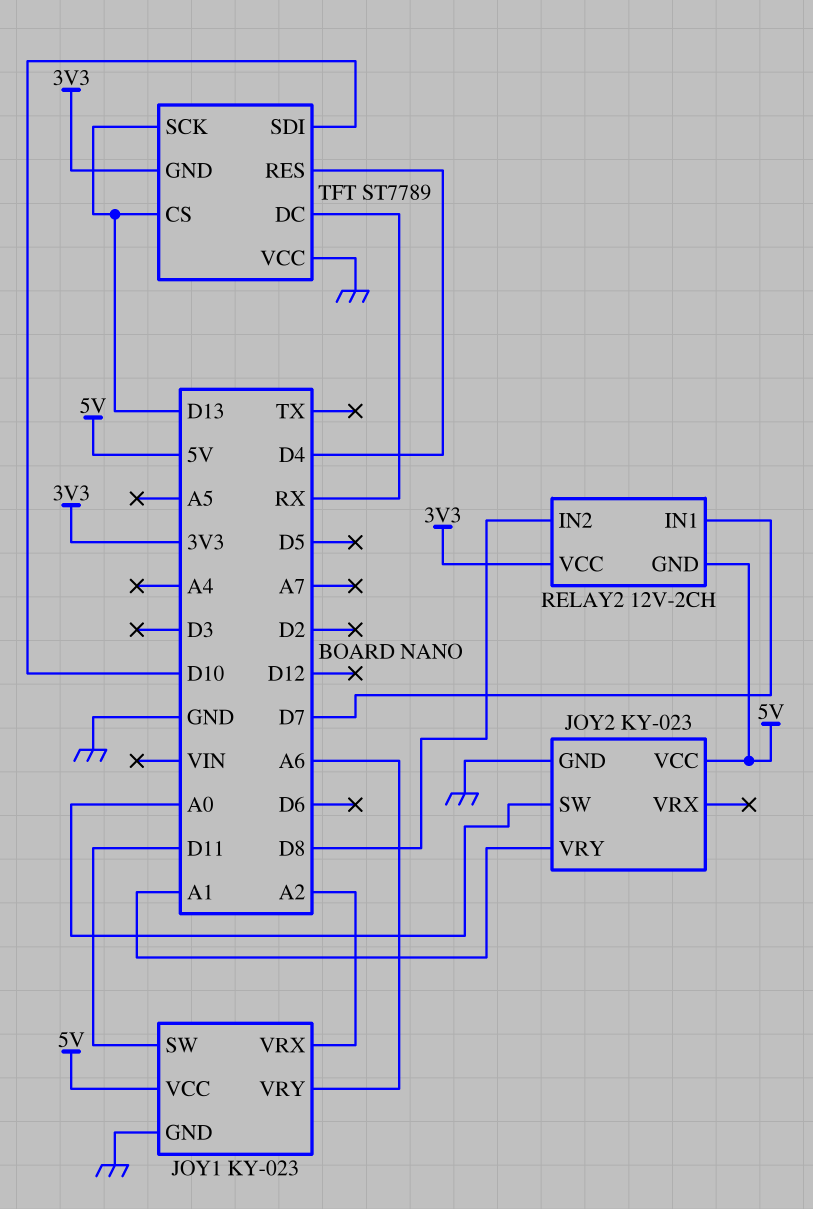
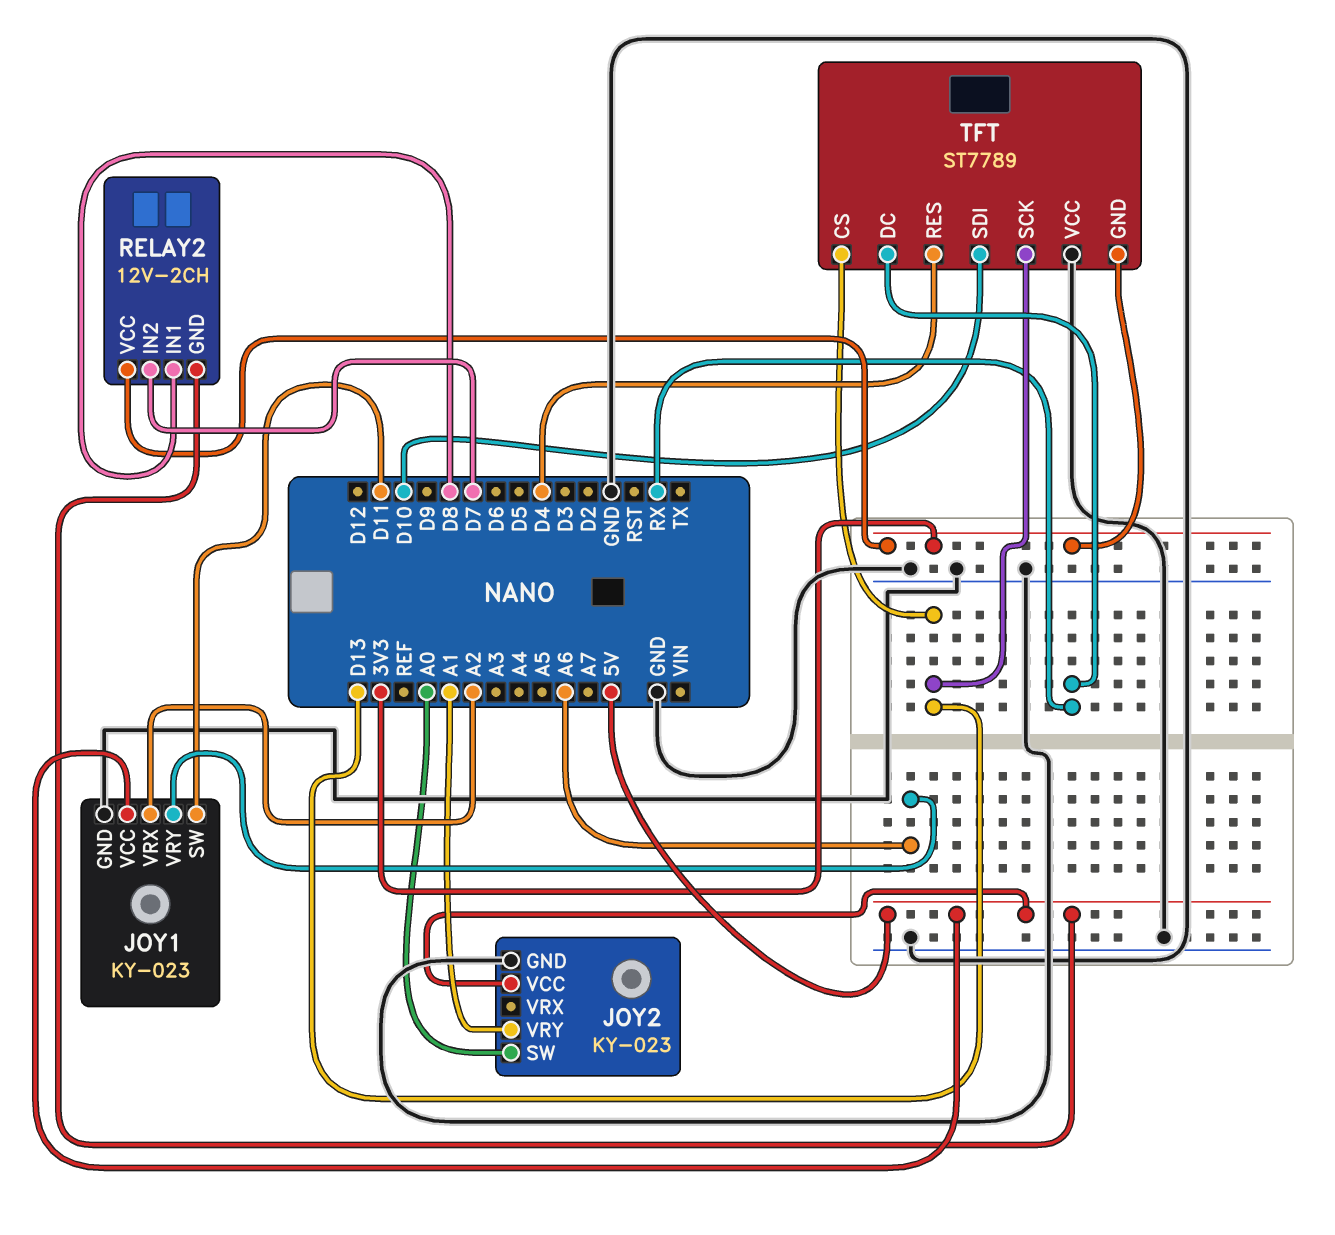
RELAY2 pin IN1: D7 -> D8
RELAY2 pin IN2: D8 -> D7

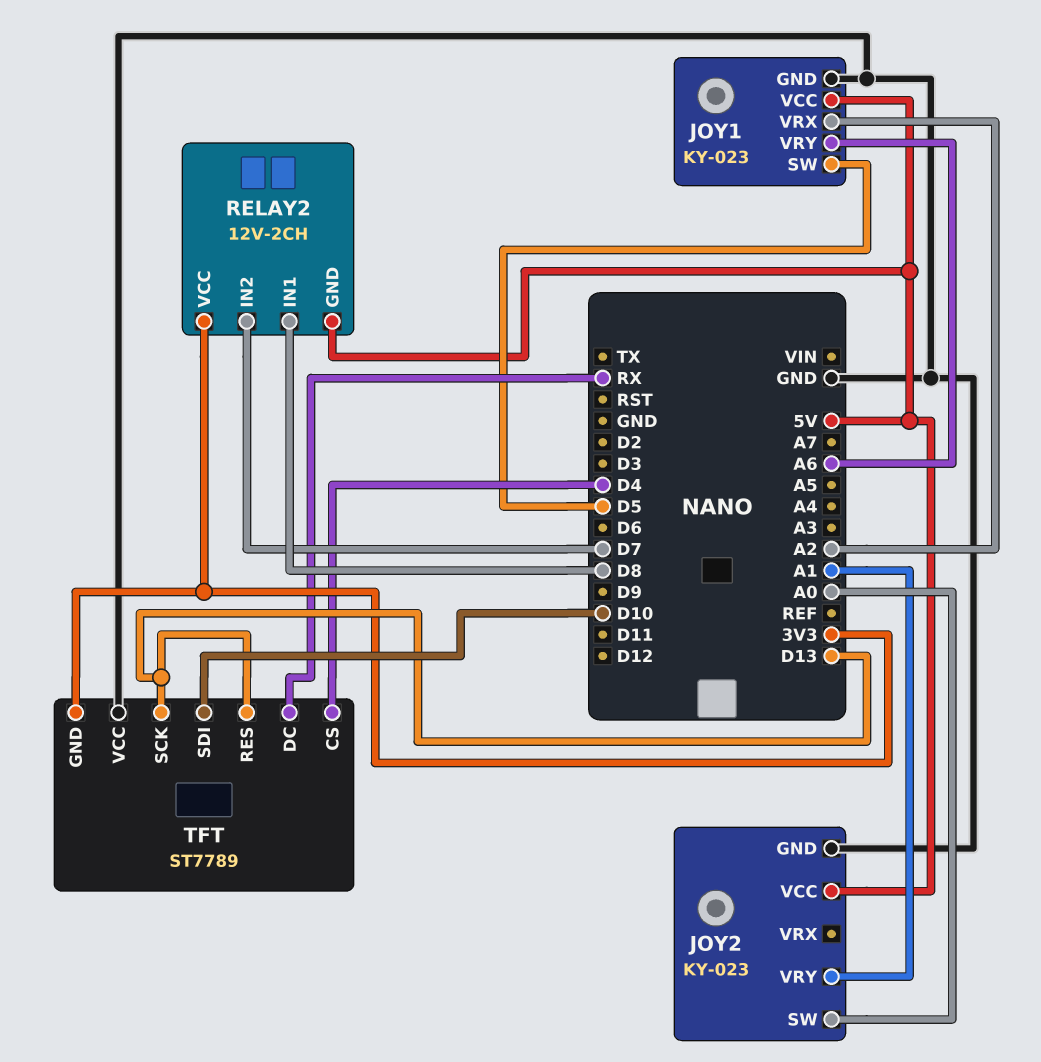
JOY1 pin SW: D11 -> D5
TFT pin CS: D13 -> D4
TFT pin RES: D4 -> D13

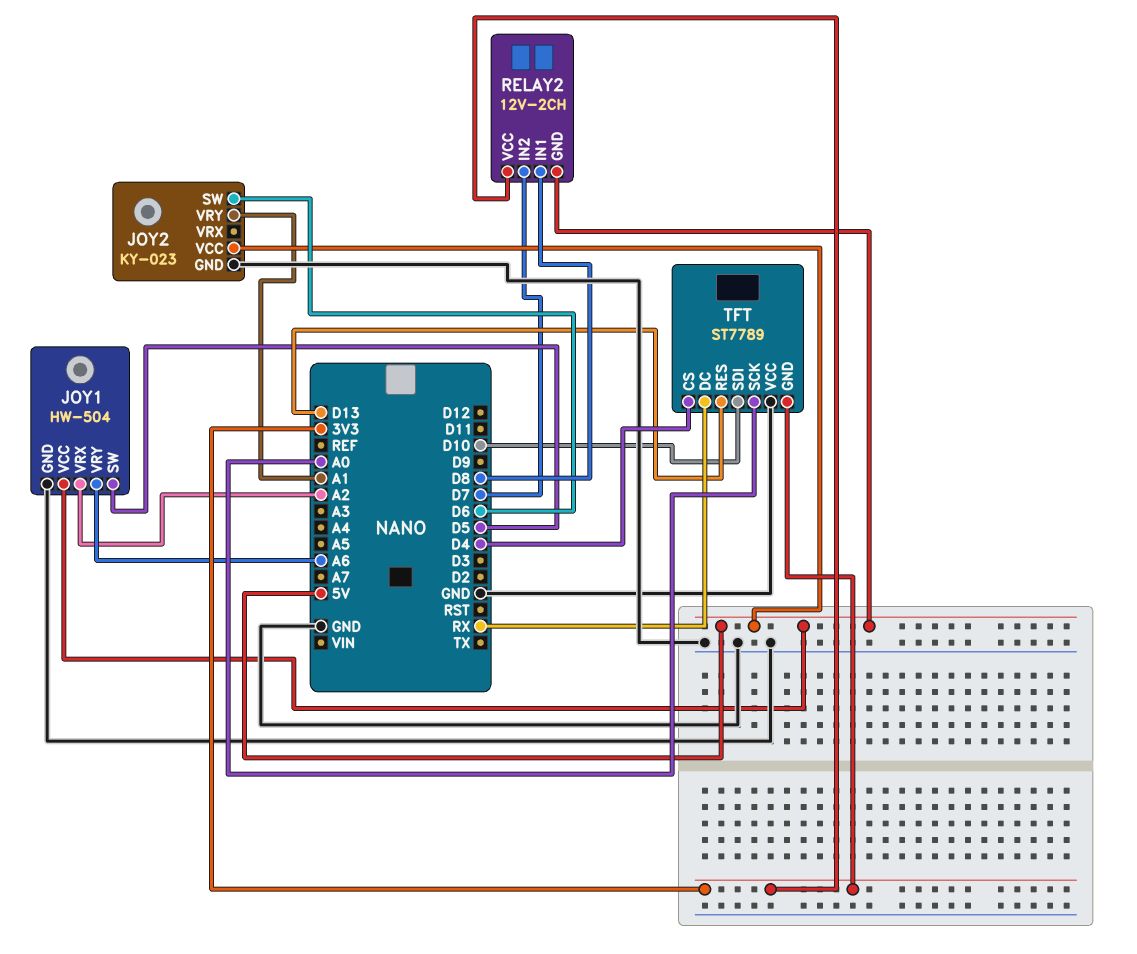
JOY1: KY-023 -> HW-504
JOY2 pin SW: A0 -> D6
TFT pin SCK: D13 -> A0

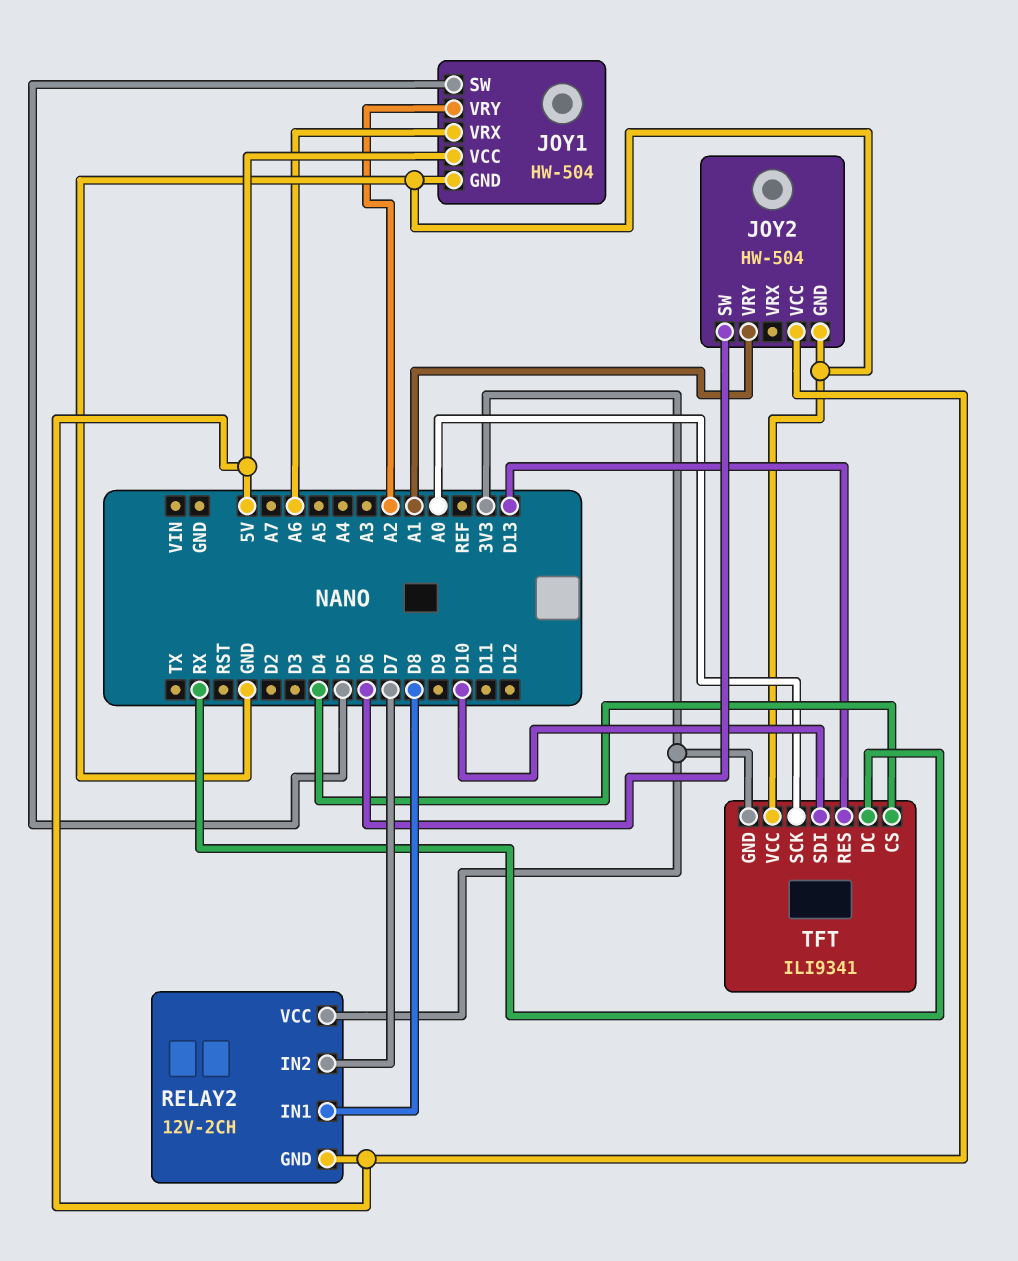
JOY1 pin VRX: A2 -> A6
JOY1 pin VRY: A6 -> A2
JOY2: KY-023 -> HW-504
TFT: ST7789 -> ILI9341

